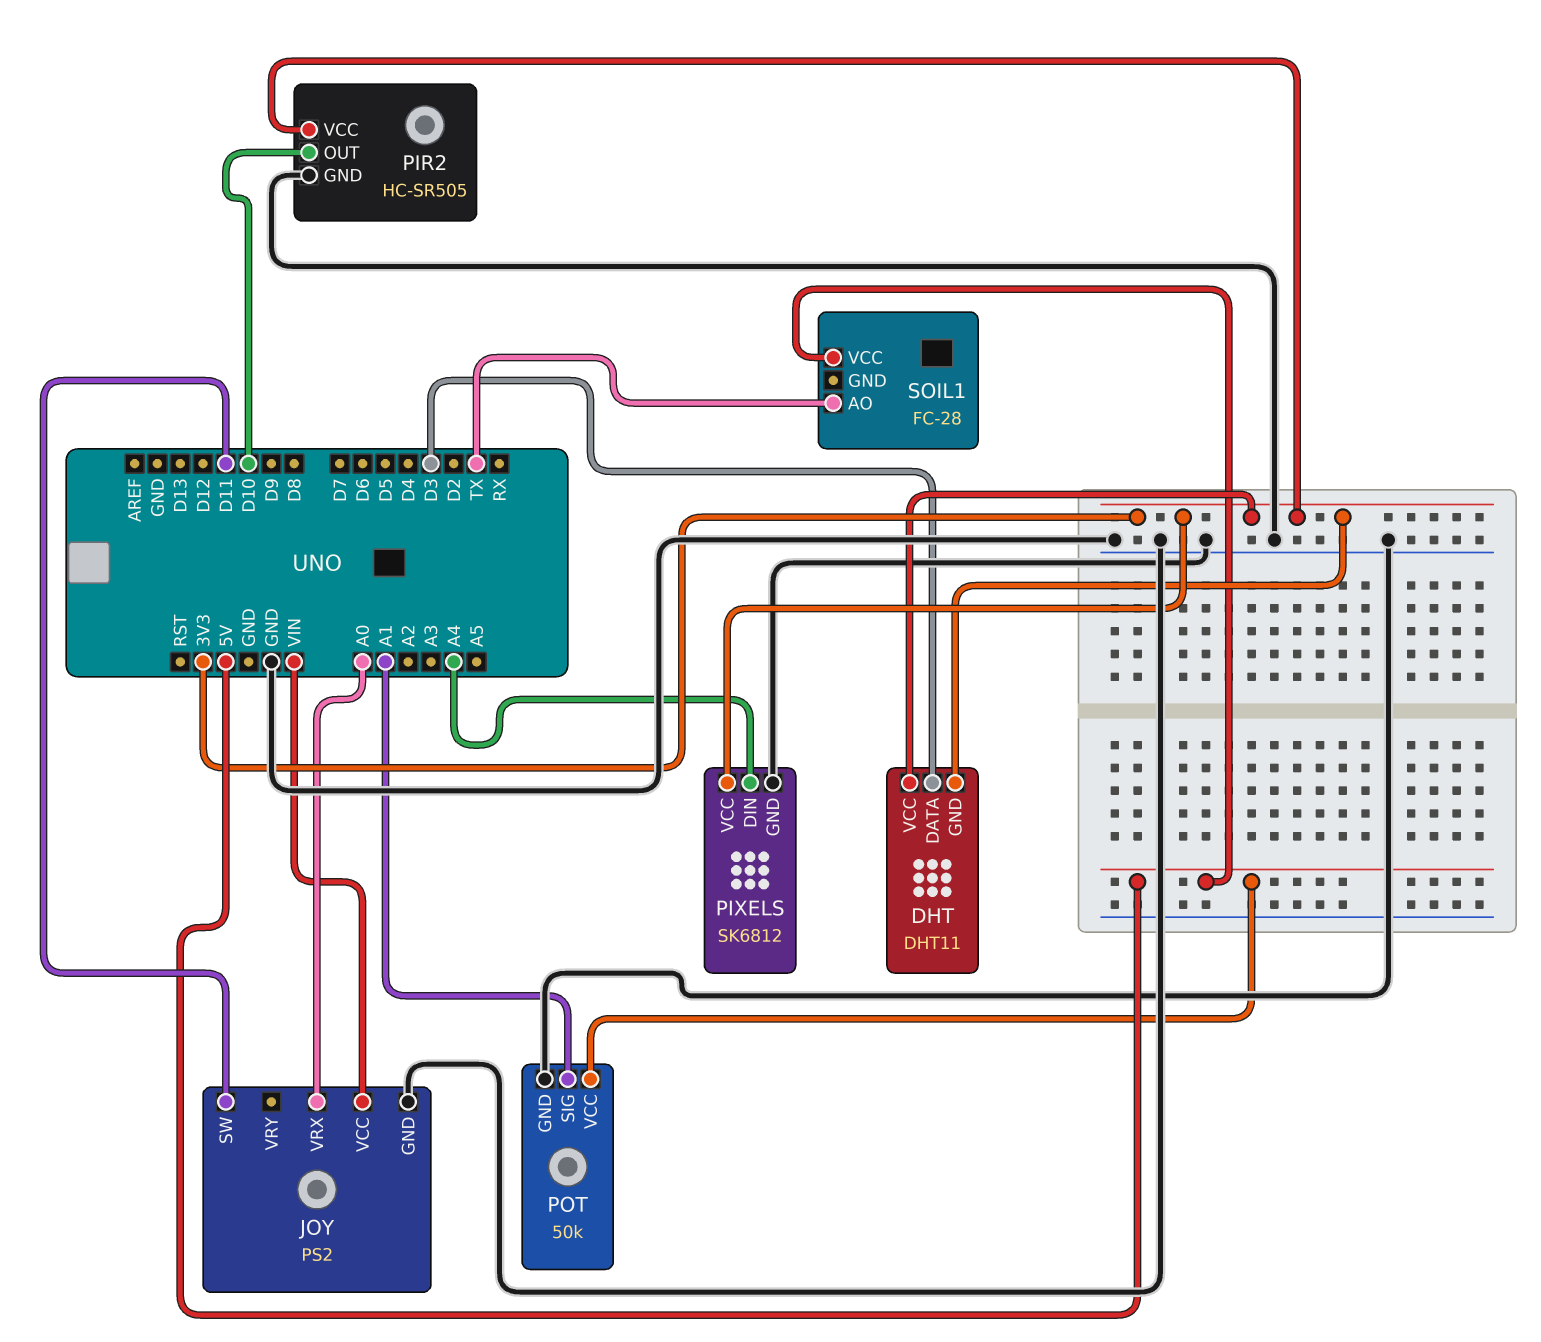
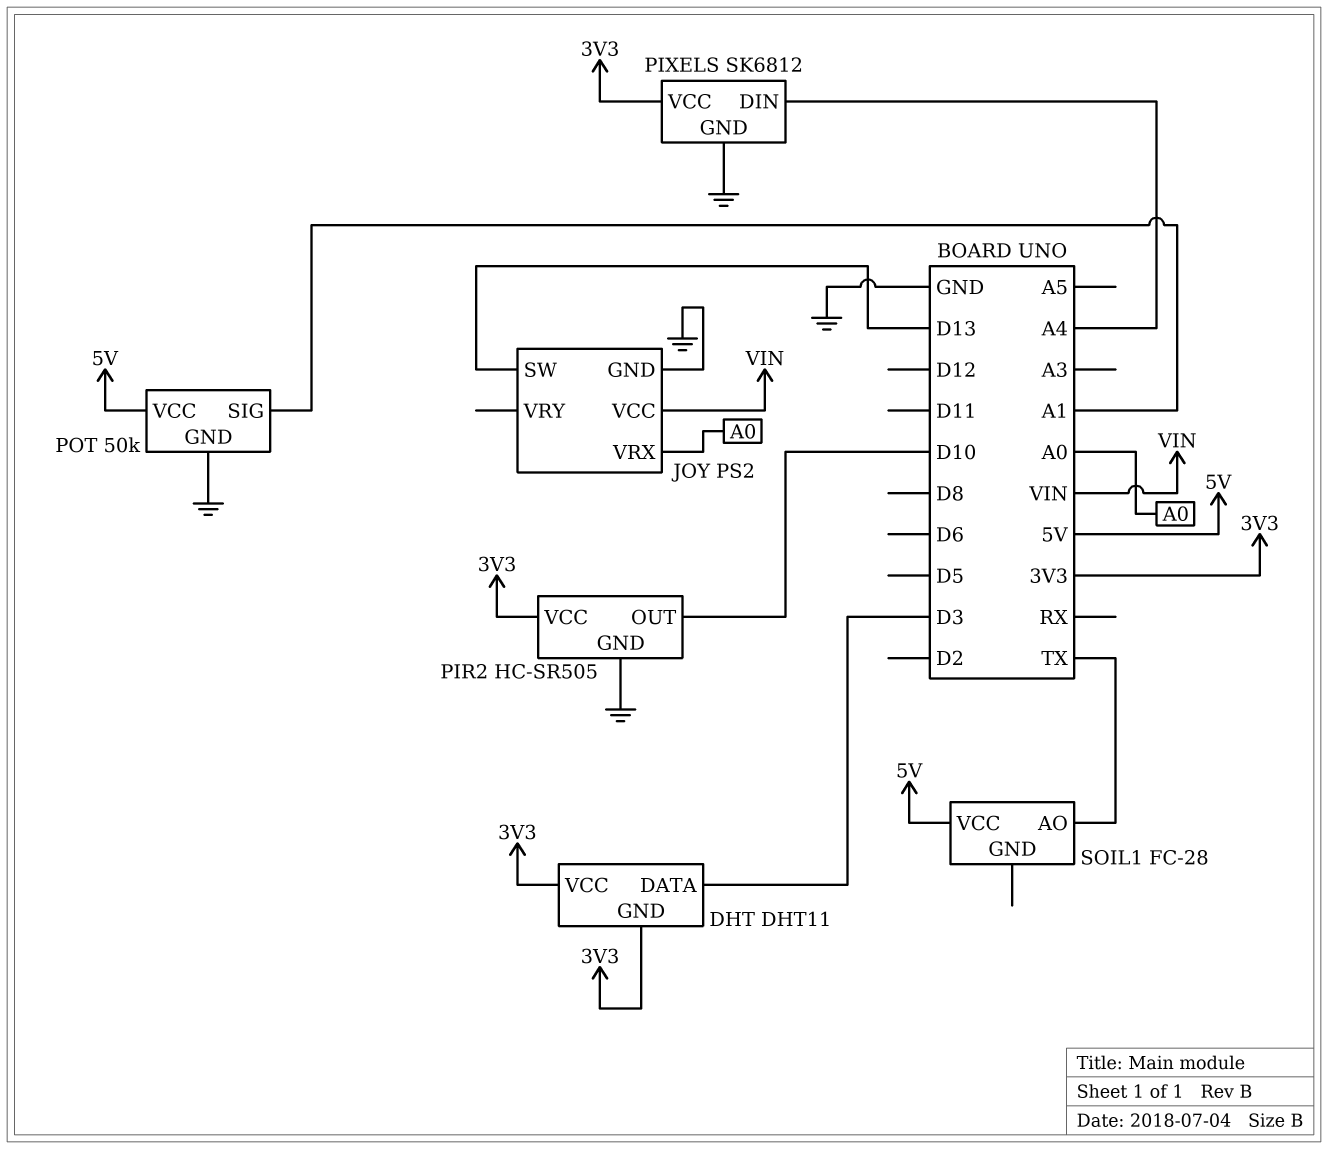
JOY pin SW: D11 -> D13

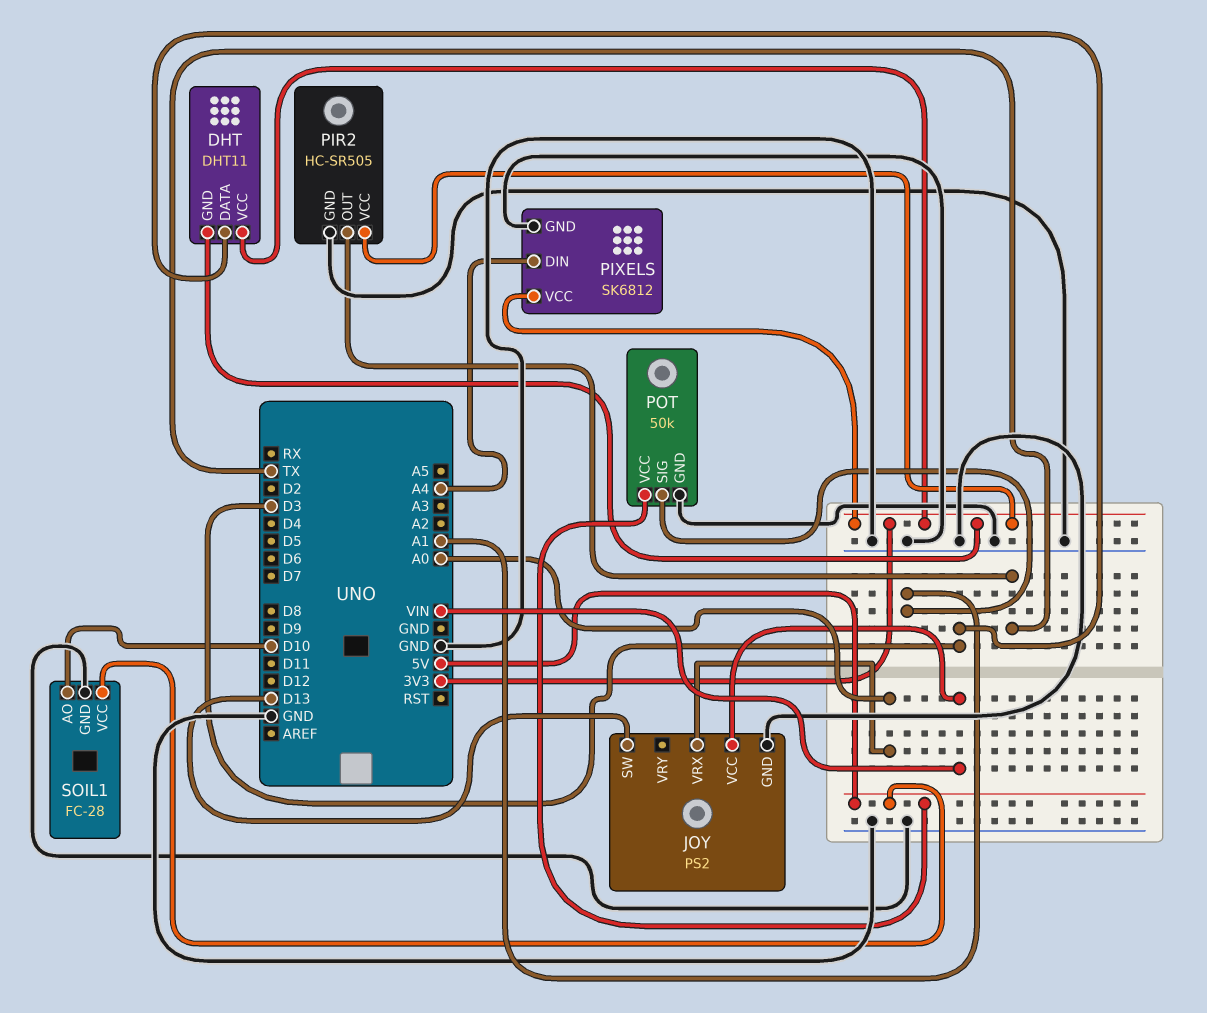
PIR2 pin OUT: D10 -> TX
SOIL1 pin AO: TX -> D10
SOIL1 pin GND: none -> GND

